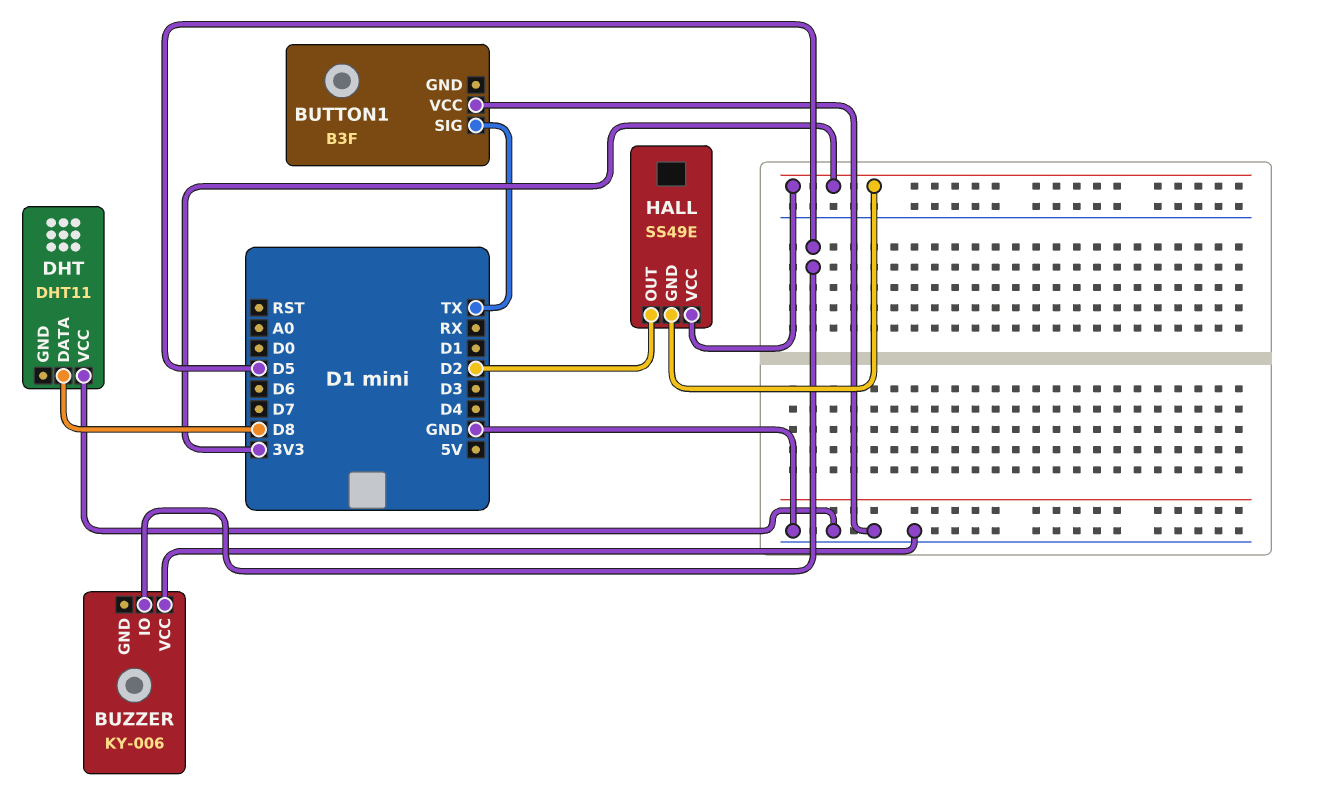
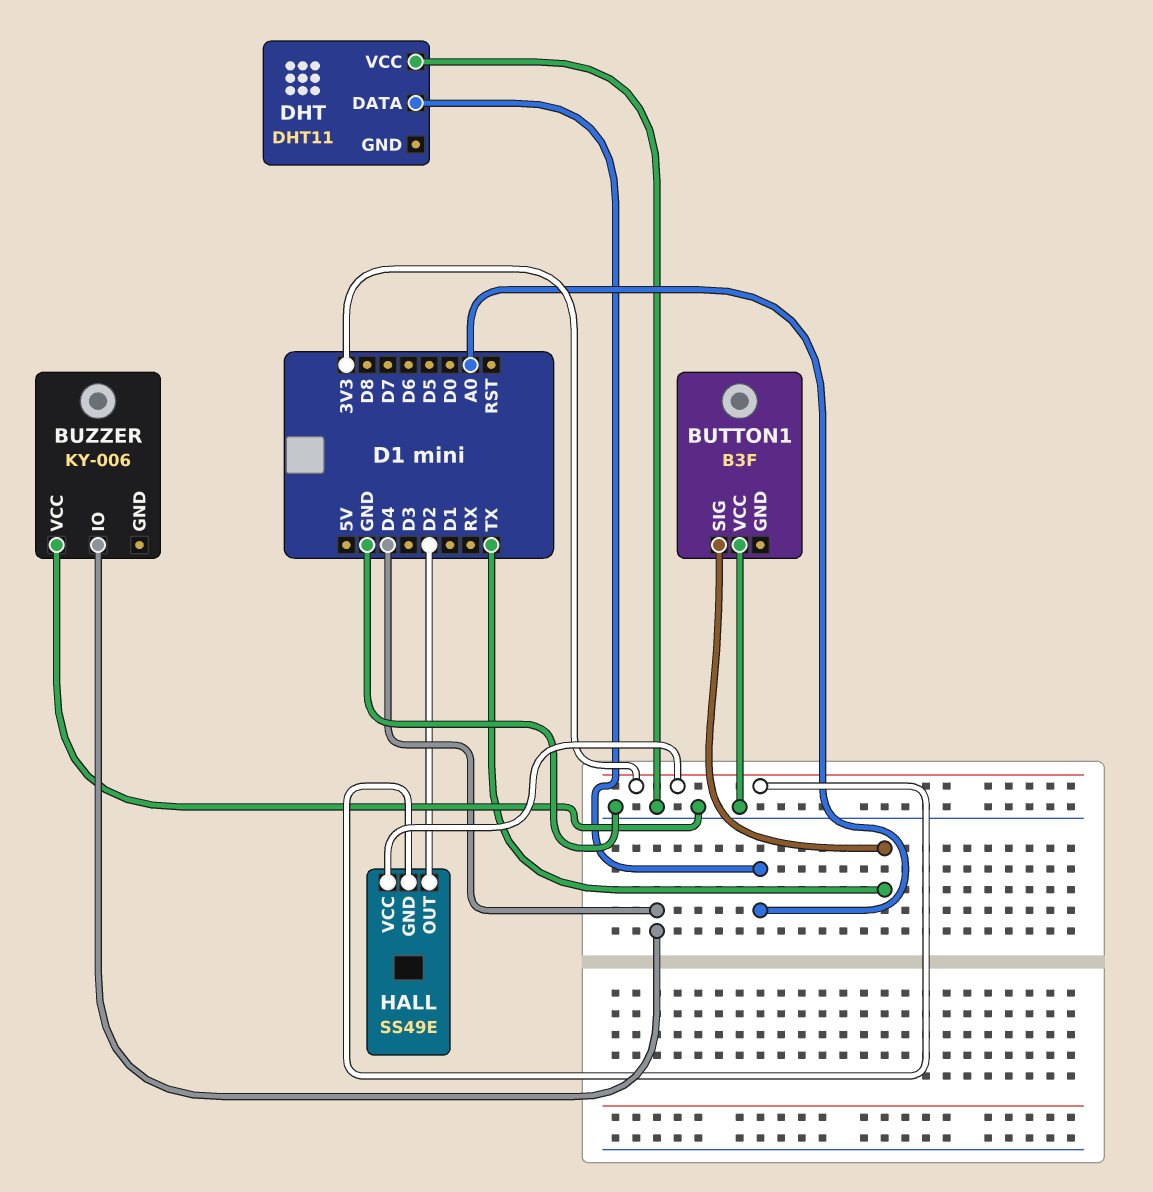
BUZZER pin IO: D5 -> D4
DHT pin DATA: D8 -> A0

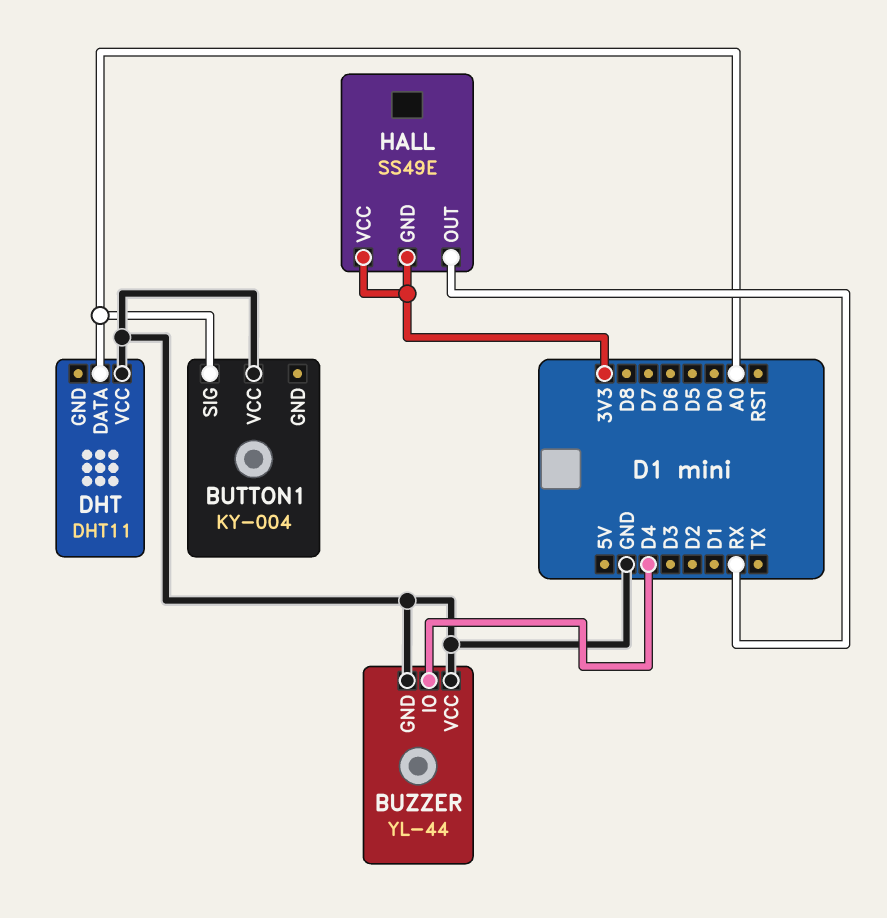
BUTTON1: B3F -> KY-004
BUTTON1 pin SIG: TX -> A0
BUZZER: KY-006 -> YL-44
BUZZER pin GND: none -> GND
HALL pin OUT: D2 -> RX

